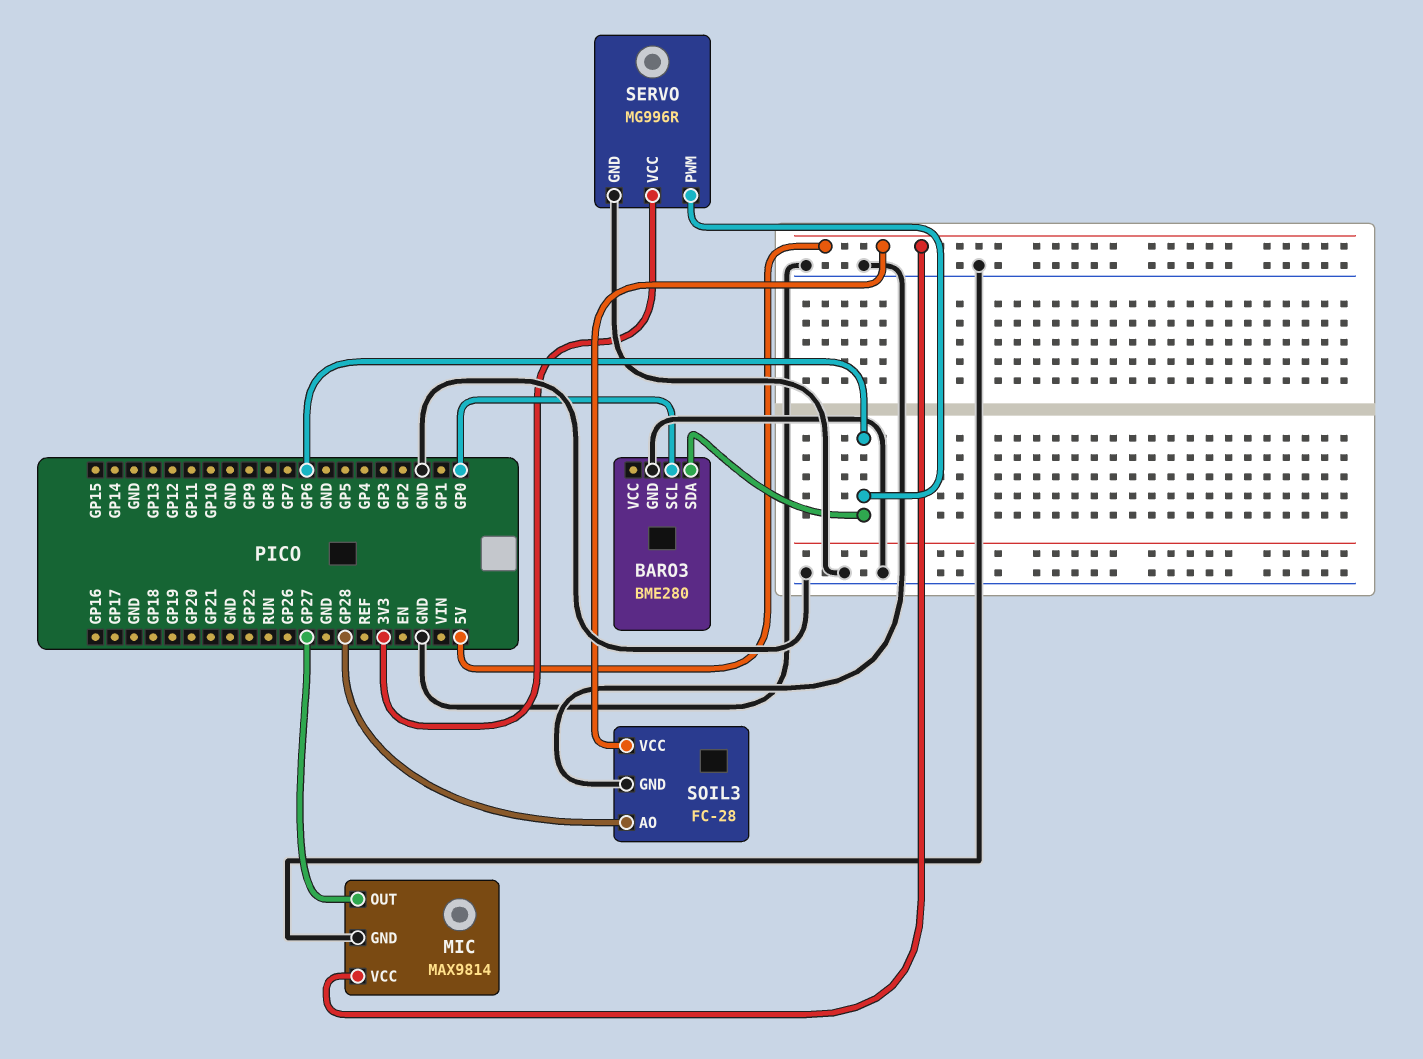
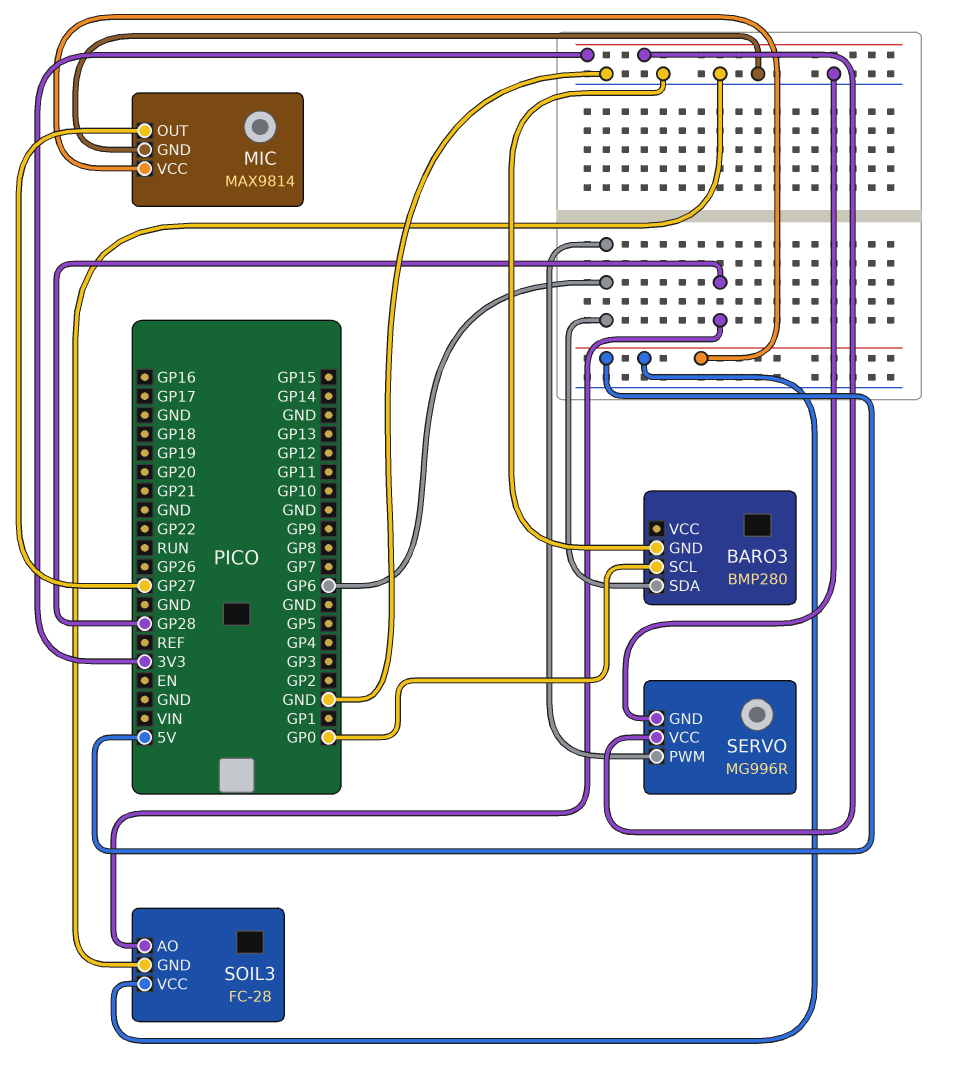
BARO3: BME280 -> BMP280

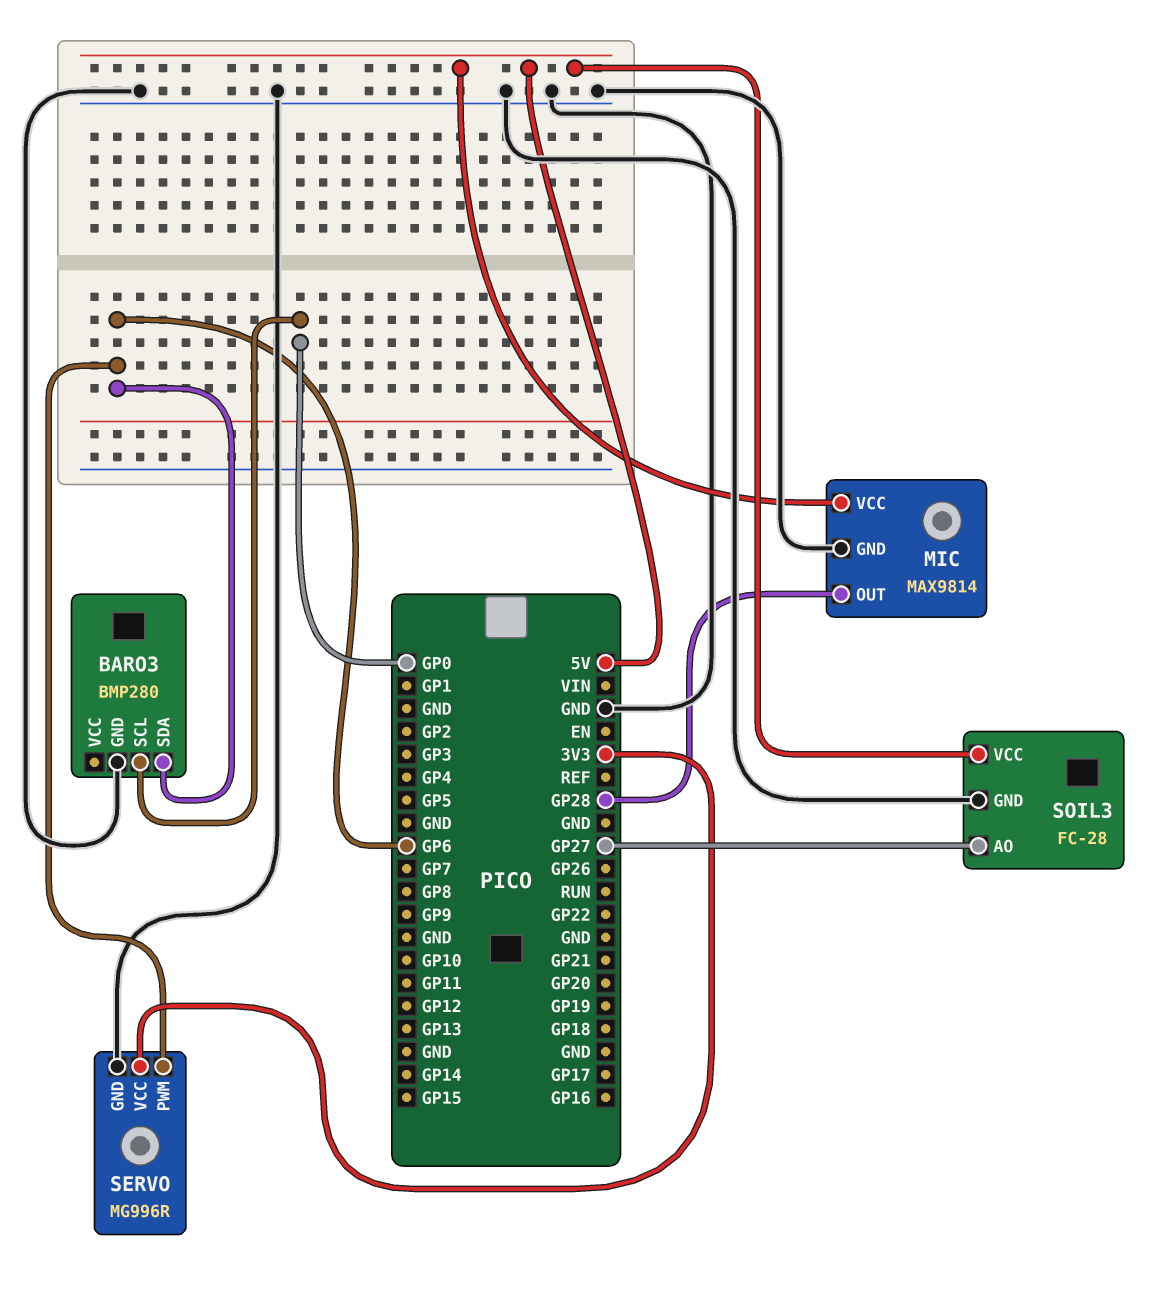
MIC pin OUT: GP27 -> GP28
SOIL3 pin AO: GP28 -> GP27

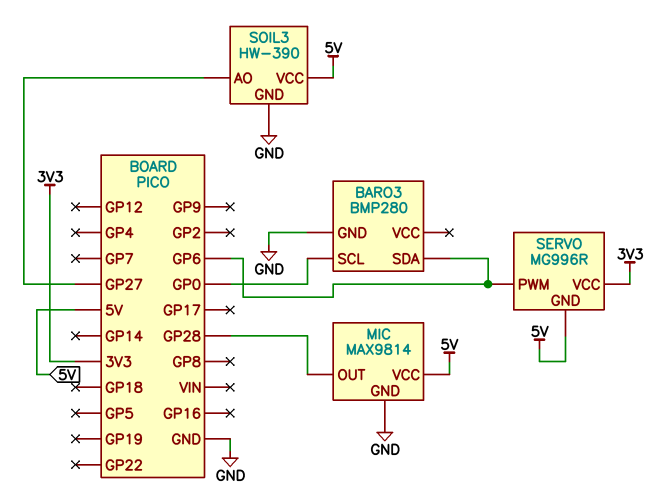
SERVO pin GND: GND -> 5V
SOIL3: FC-28 -> HW-390

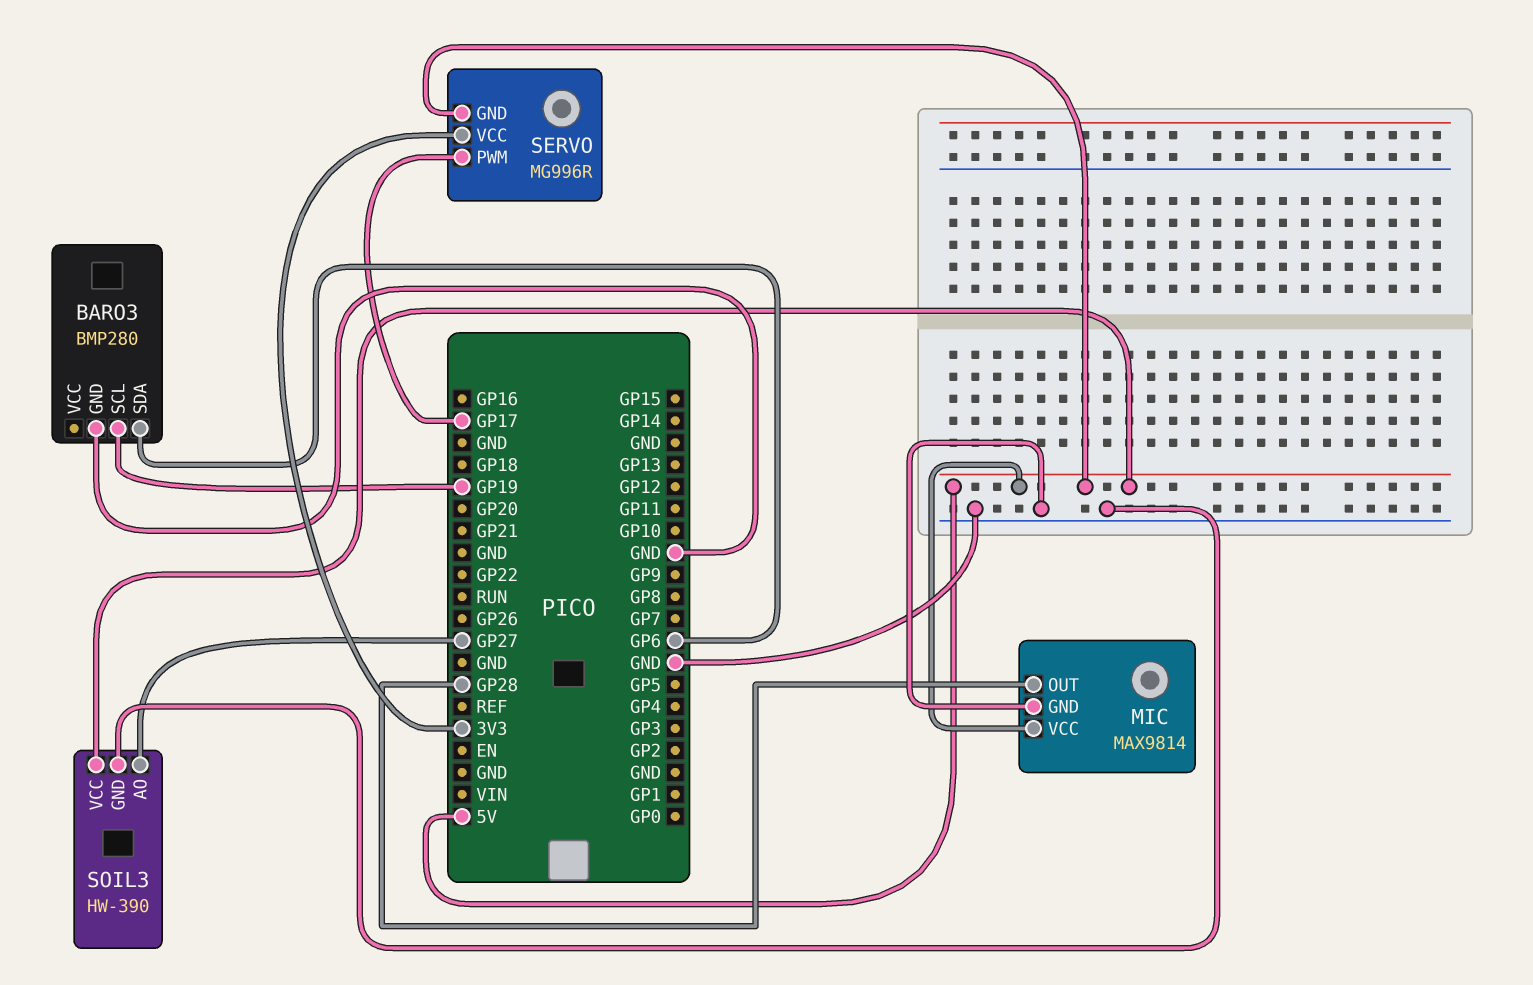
BARO3 pin SCL: GP0 -> GP19
SERVO pin PWM: GP6 -> GP17

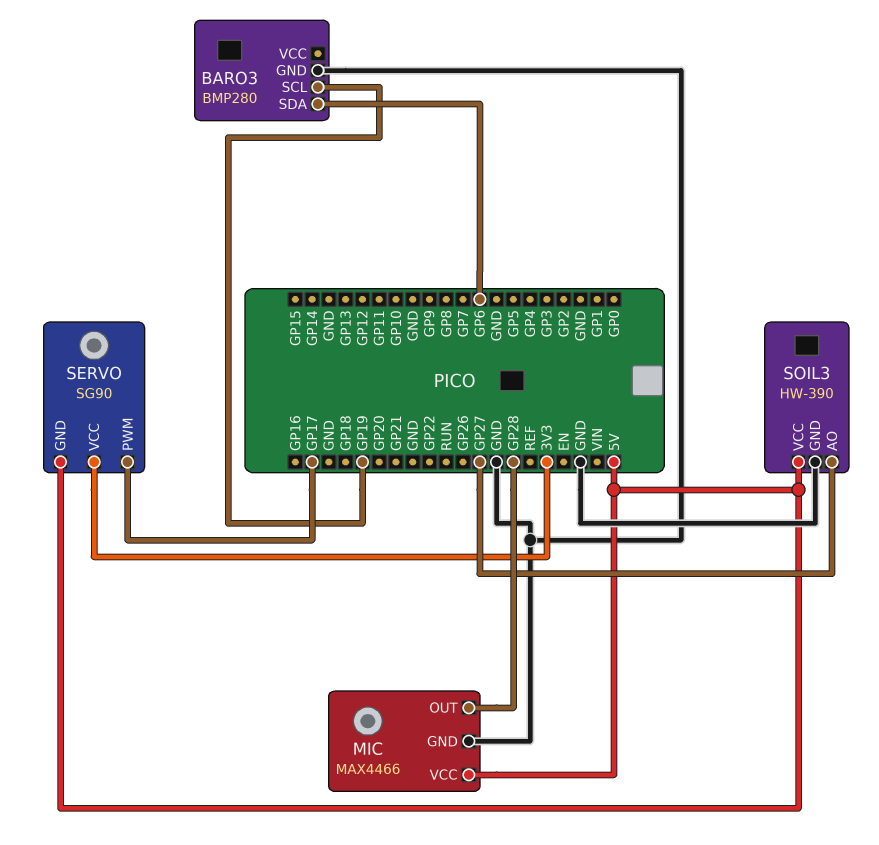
MIC: MAX9814 -> MAX4466
SERVO: MG996R -> SG90

